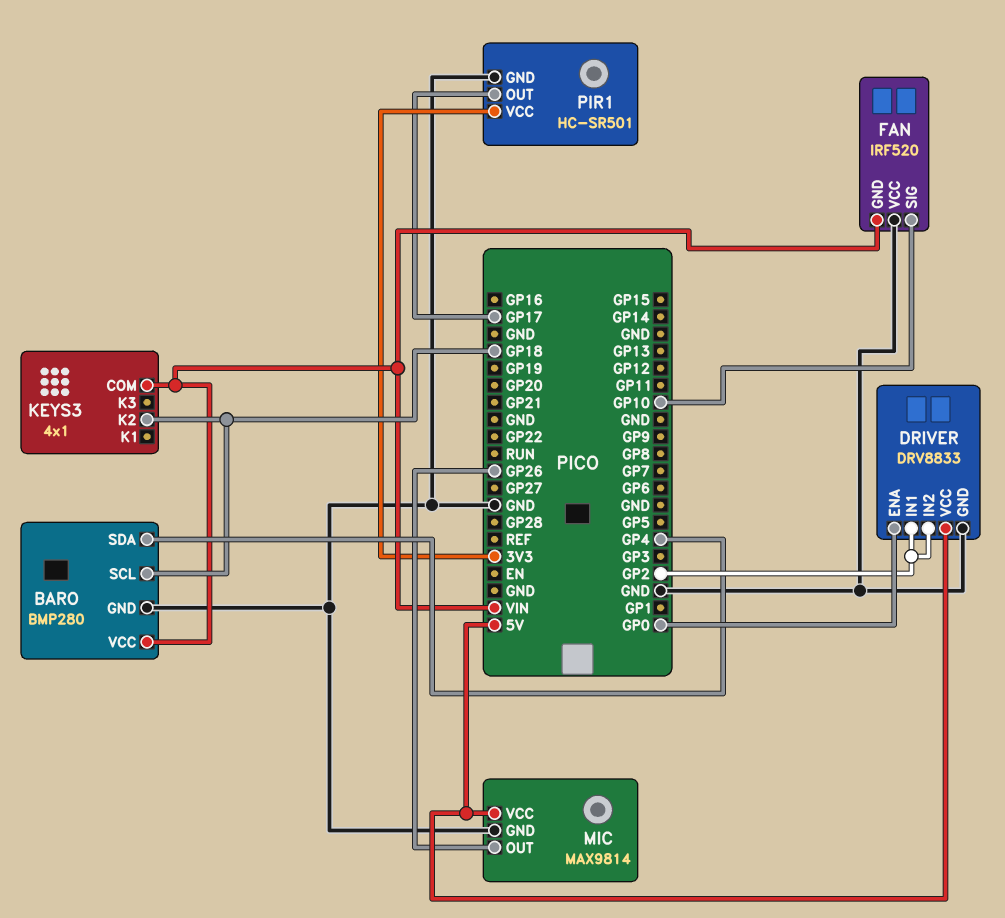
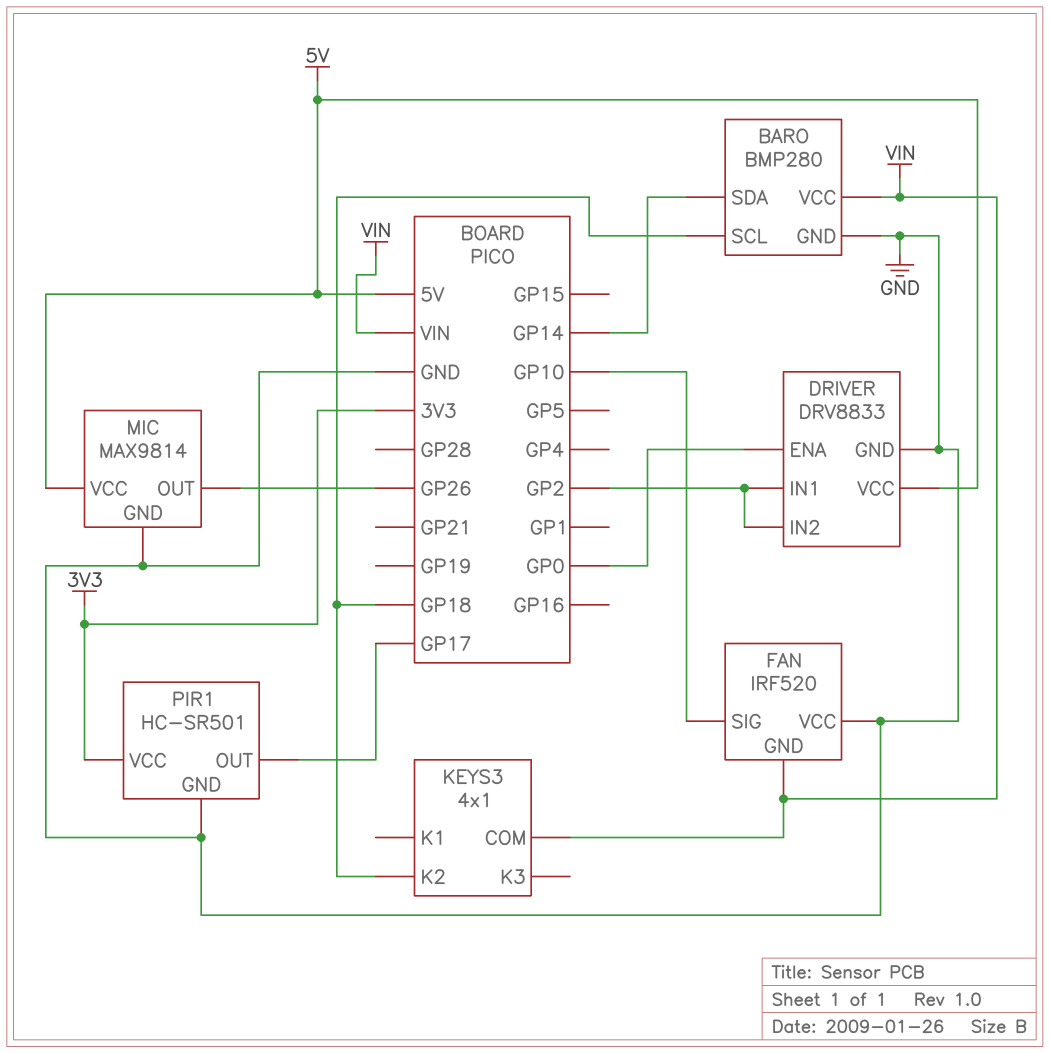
BARO pin SDA: GP4 -> GP14

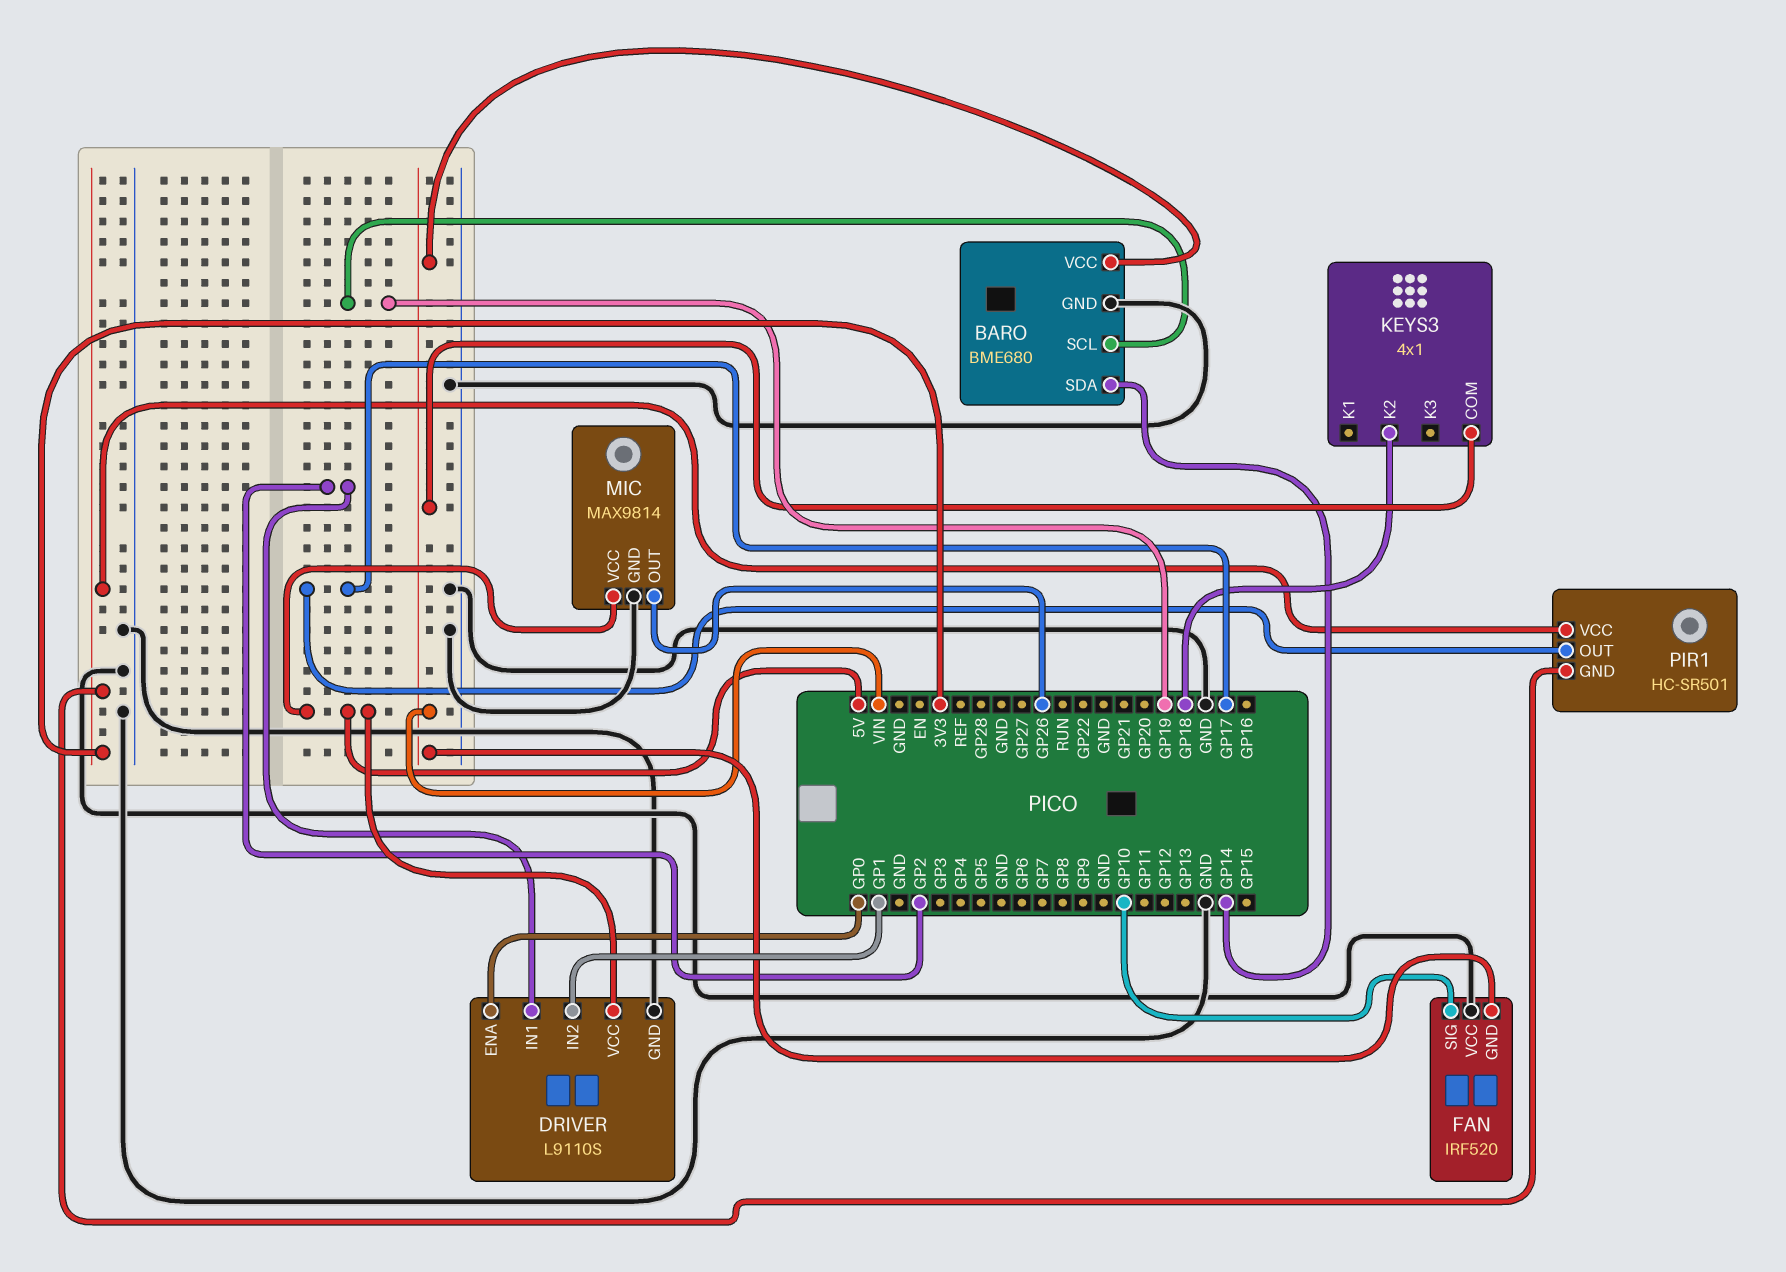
BARO: BMP280 -> BME680
BARO pin SCL: GP18 -> GP19
DRIVER: DRV8833 -> L9110S
DRIVER pin IN2: GP2 -> GP1
PIR1 pin GND: GND -> 3V3

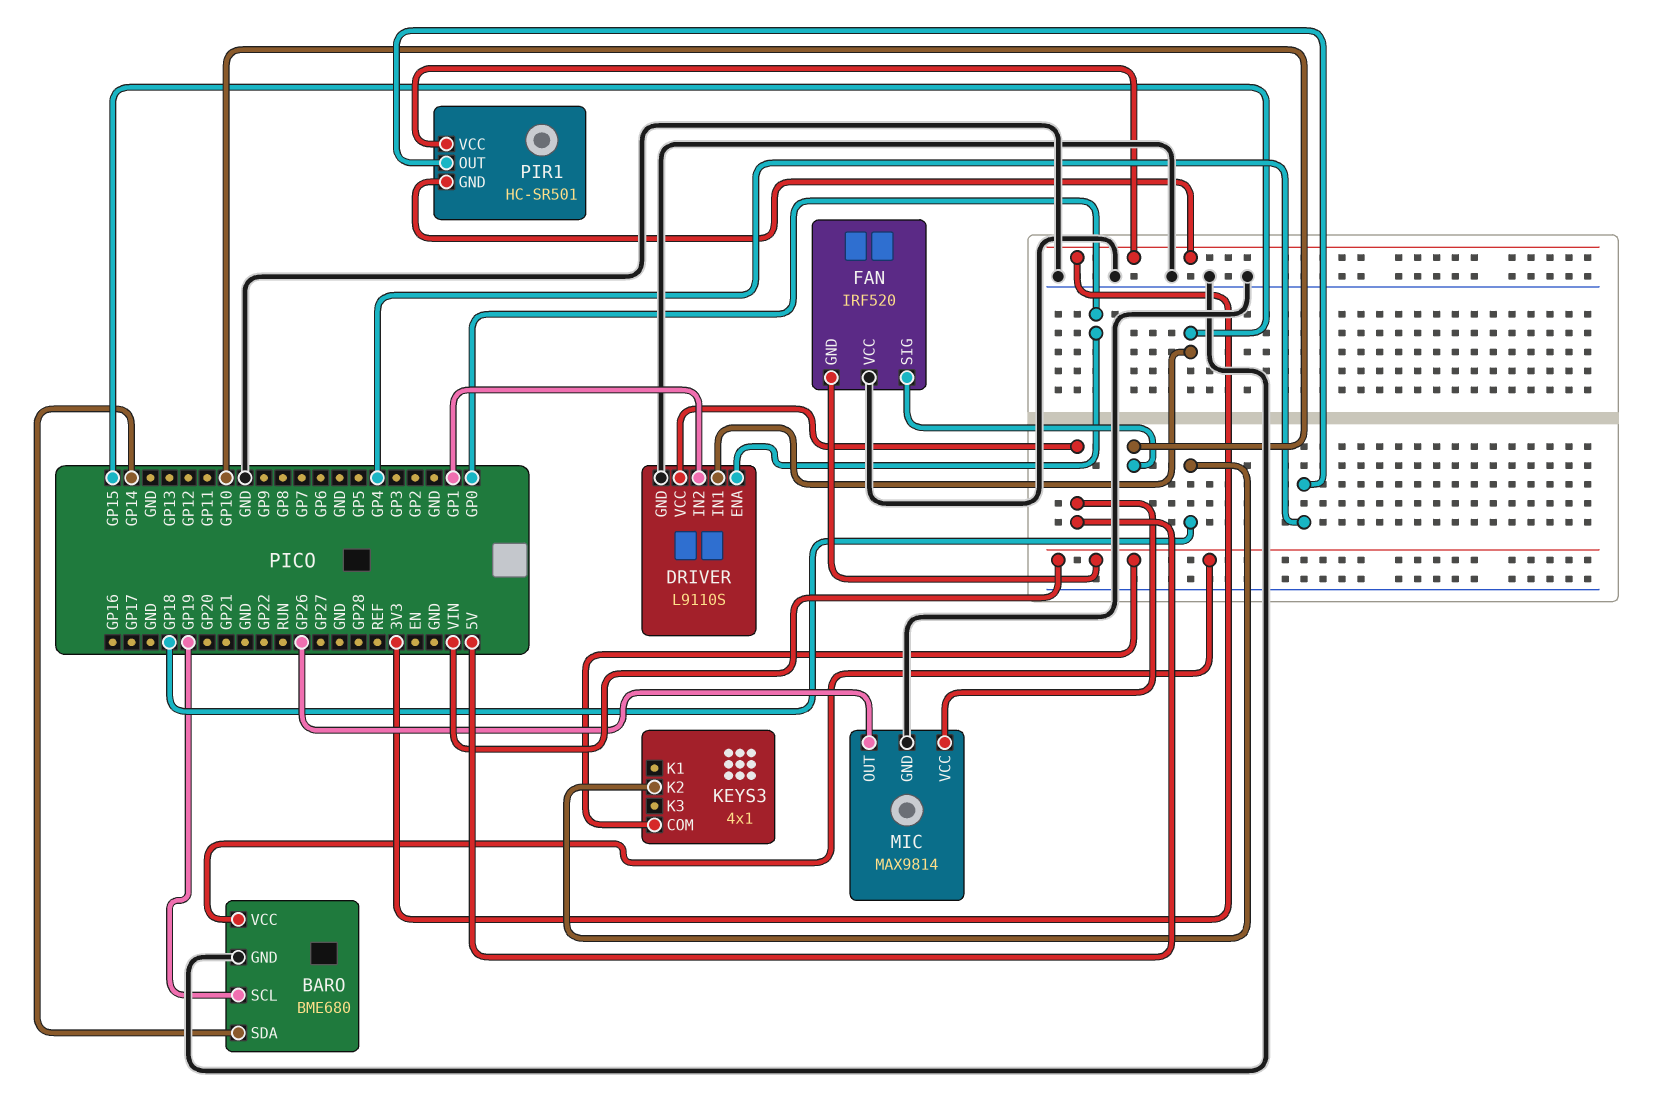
DRIVER pin IN1: GP2 -> GP15
PIR1 pin OUT: GP17 -> GP4

